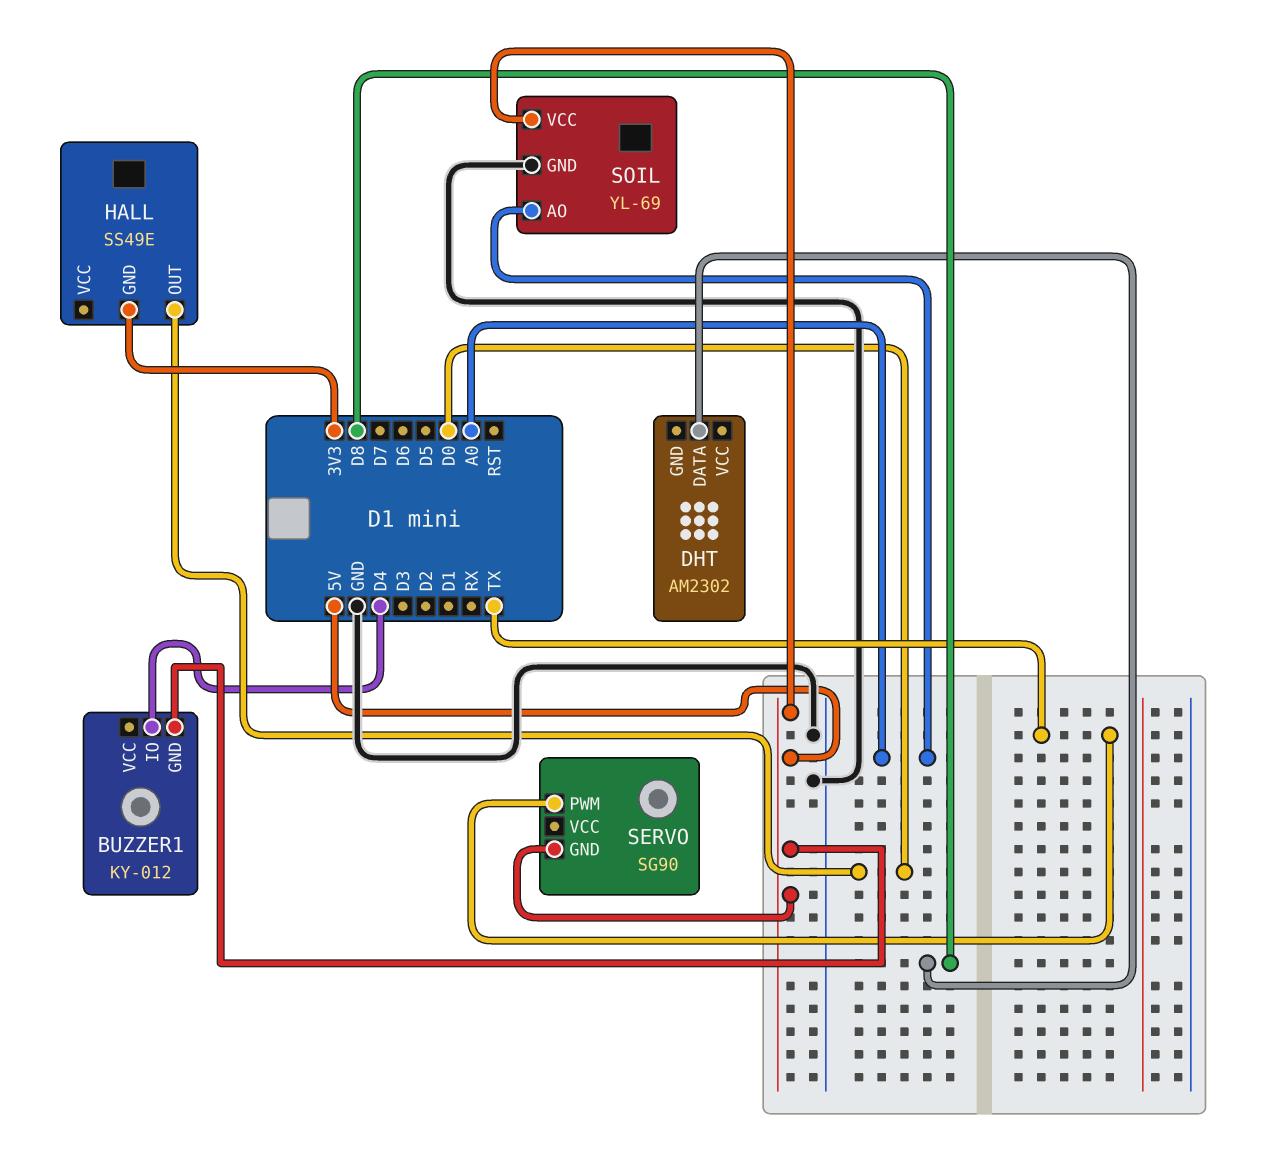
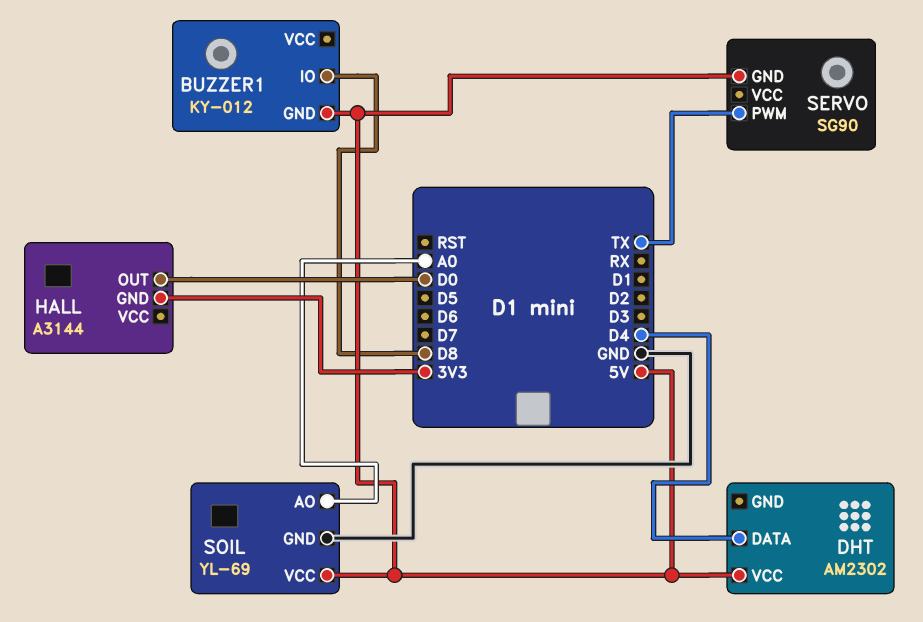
BUZZER1 pin IO: D4 -> D8
DHT pin DATA: D8 -> D4
DHT pin VCC: none -> 5V
HALL: SS49E -> A3144

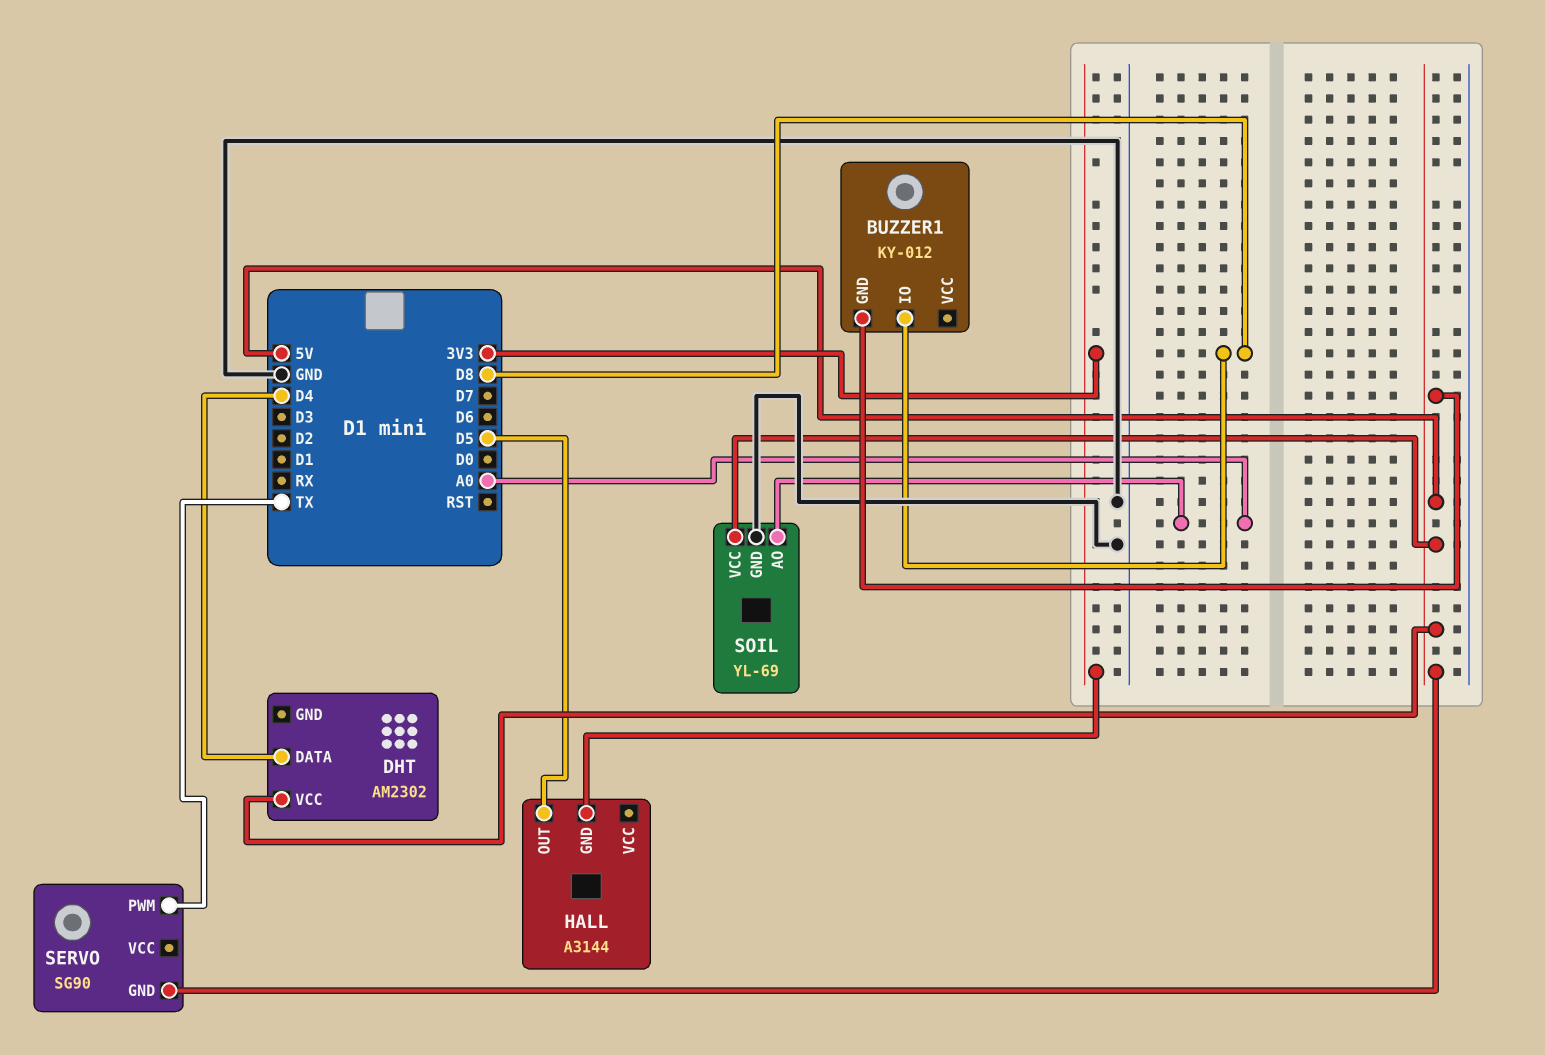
HALL pin OUT: D0 -> D5

